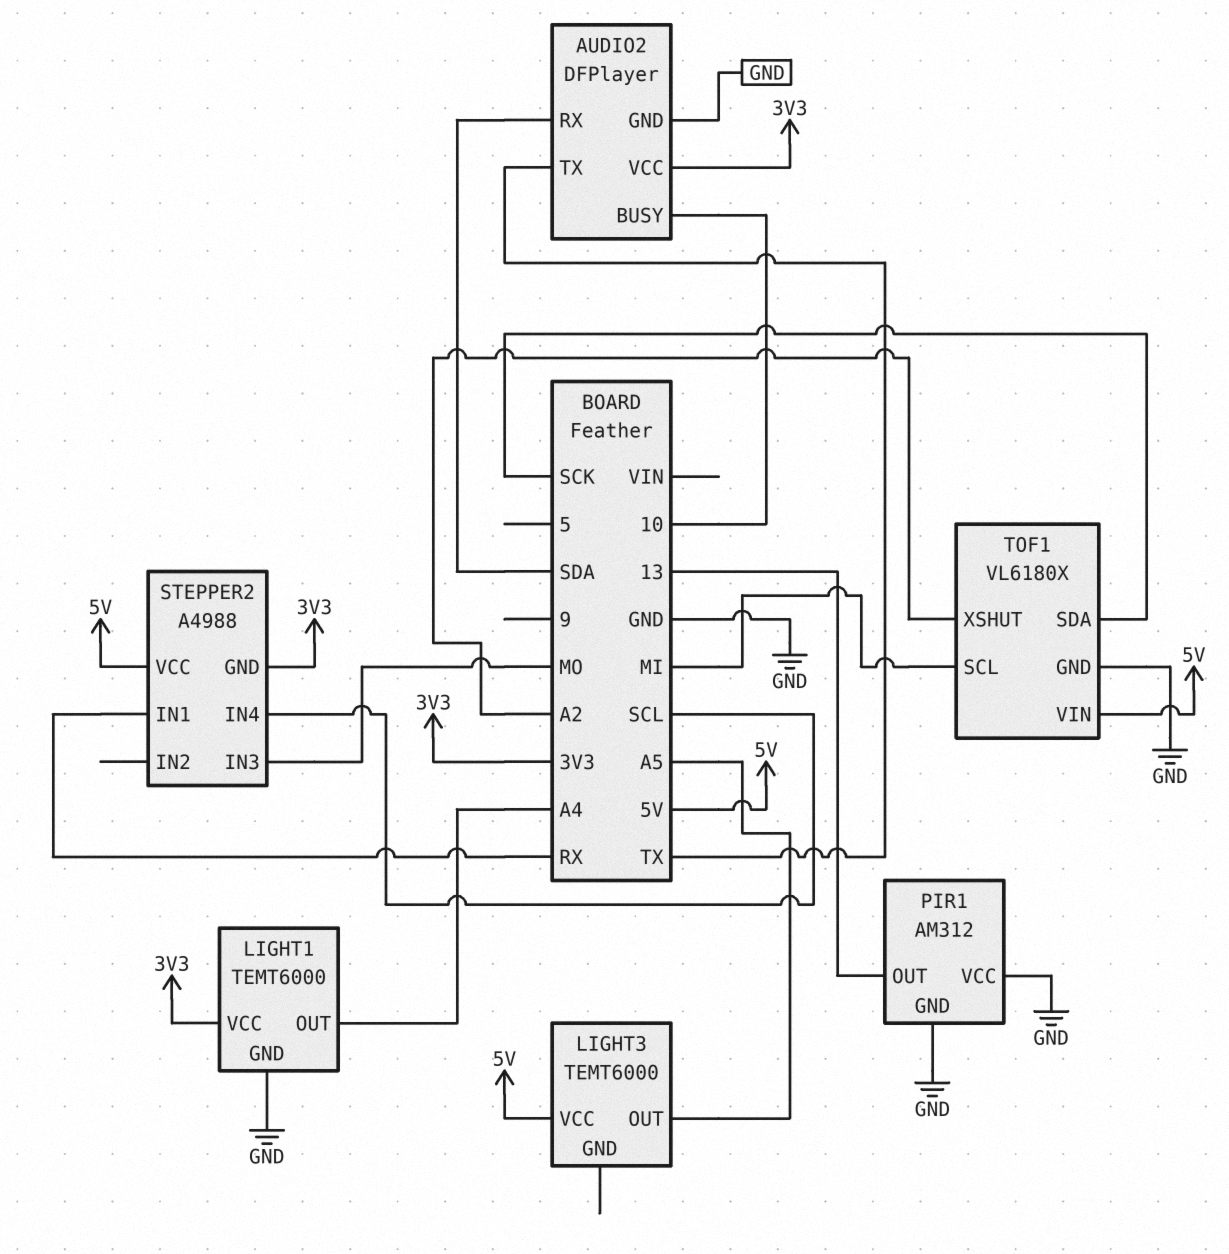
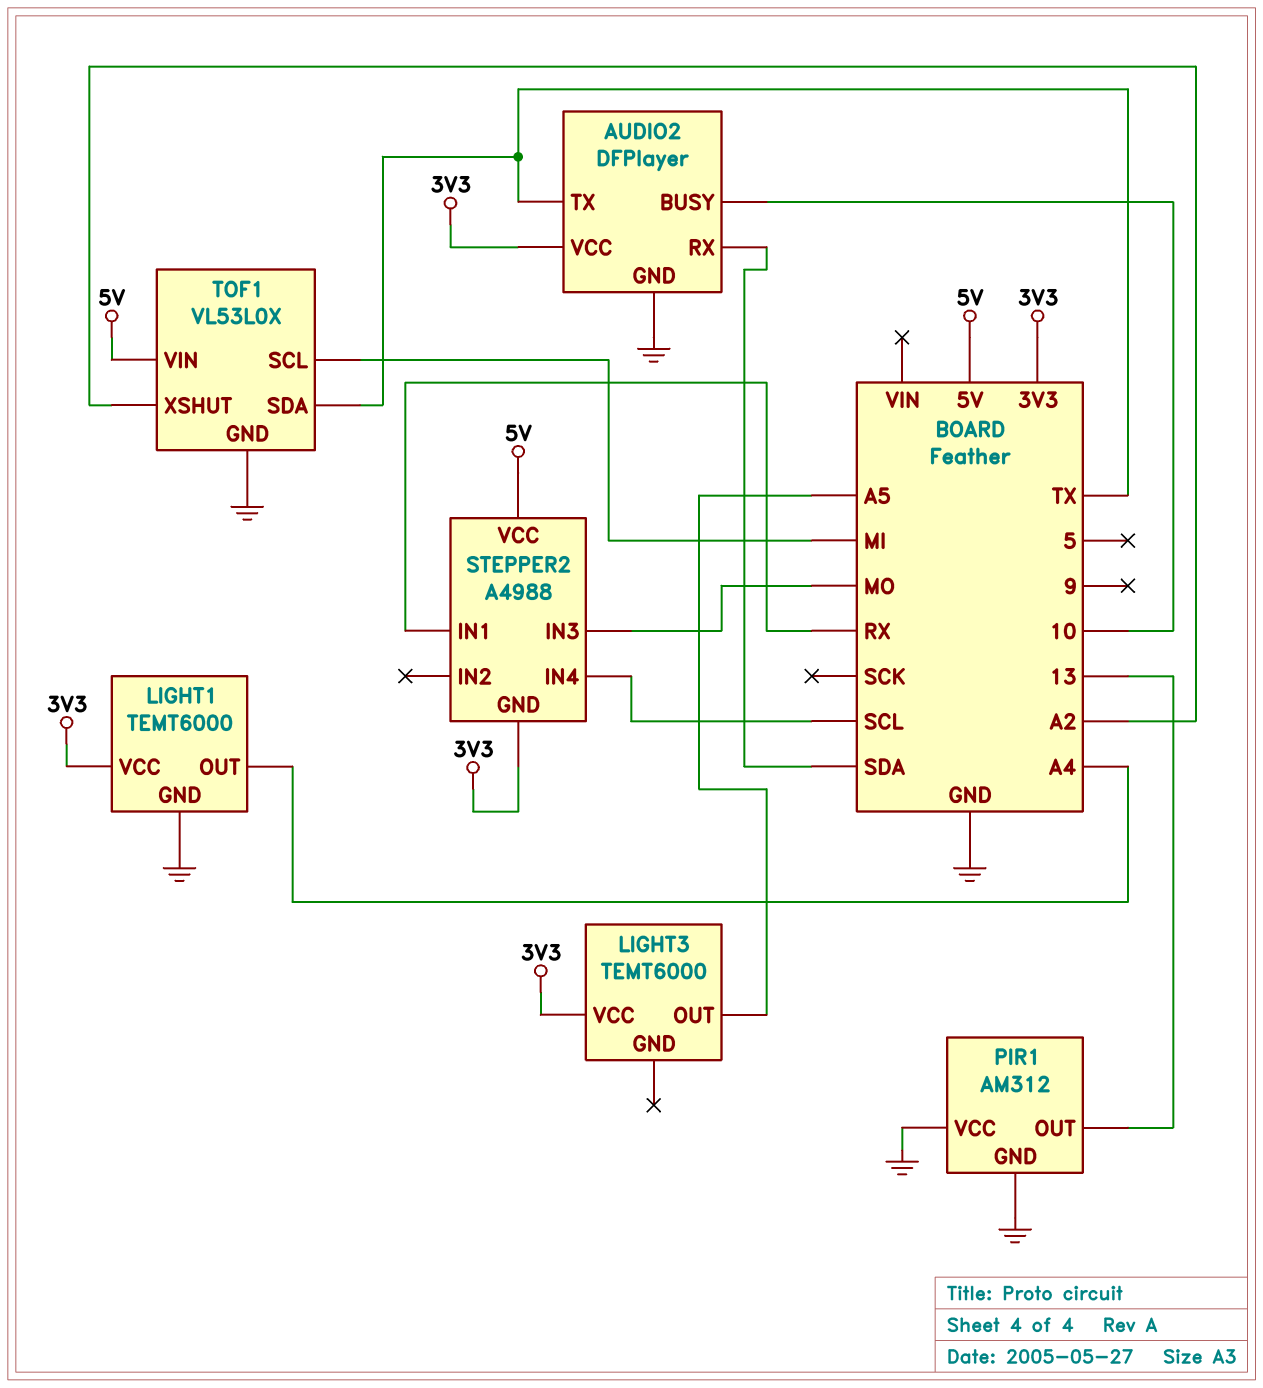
LIGHT3 pin VCC: 5V -> 3V3
TOF1: VL6180X -> VL53L0X
TOF1 pin SDA: SCK -> TX

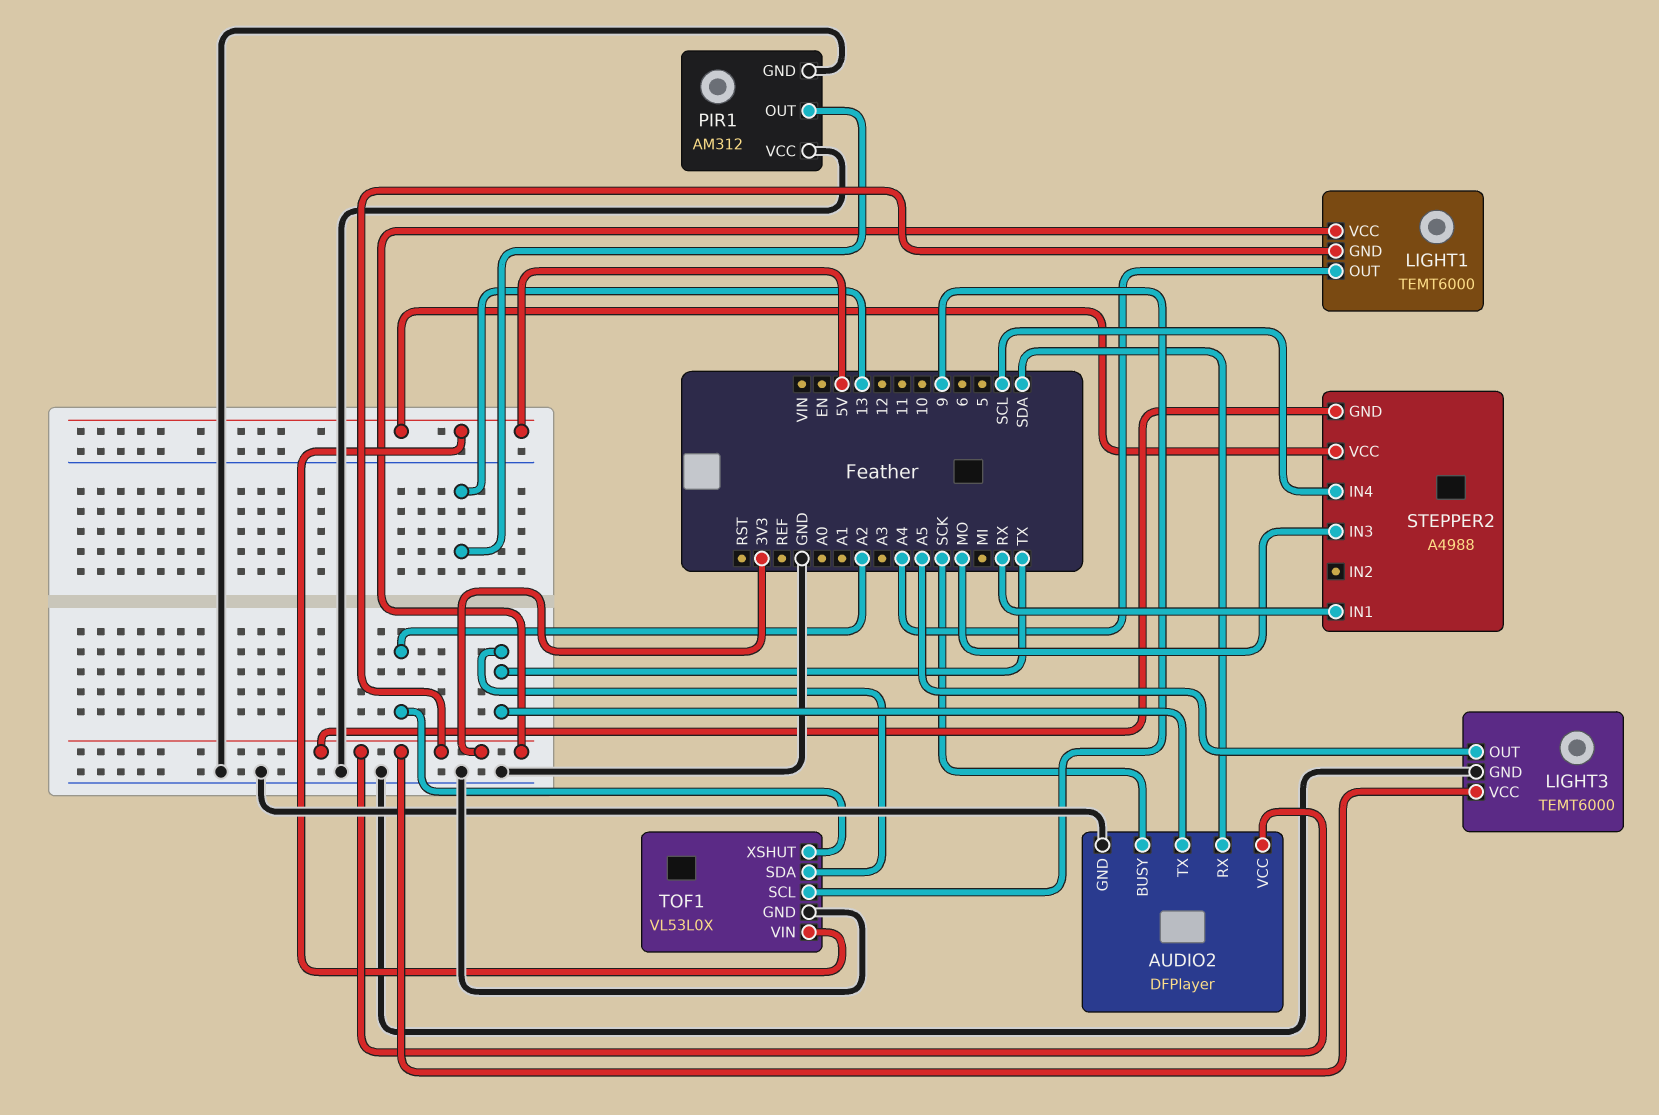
AUDIO2 pin BUSY: 10 -> SCK
LIGHT1 pin GND: GND -> 3V3
LIGHT3 pin GND: none -> GND
TOF1 pin SCL: MI -> 9

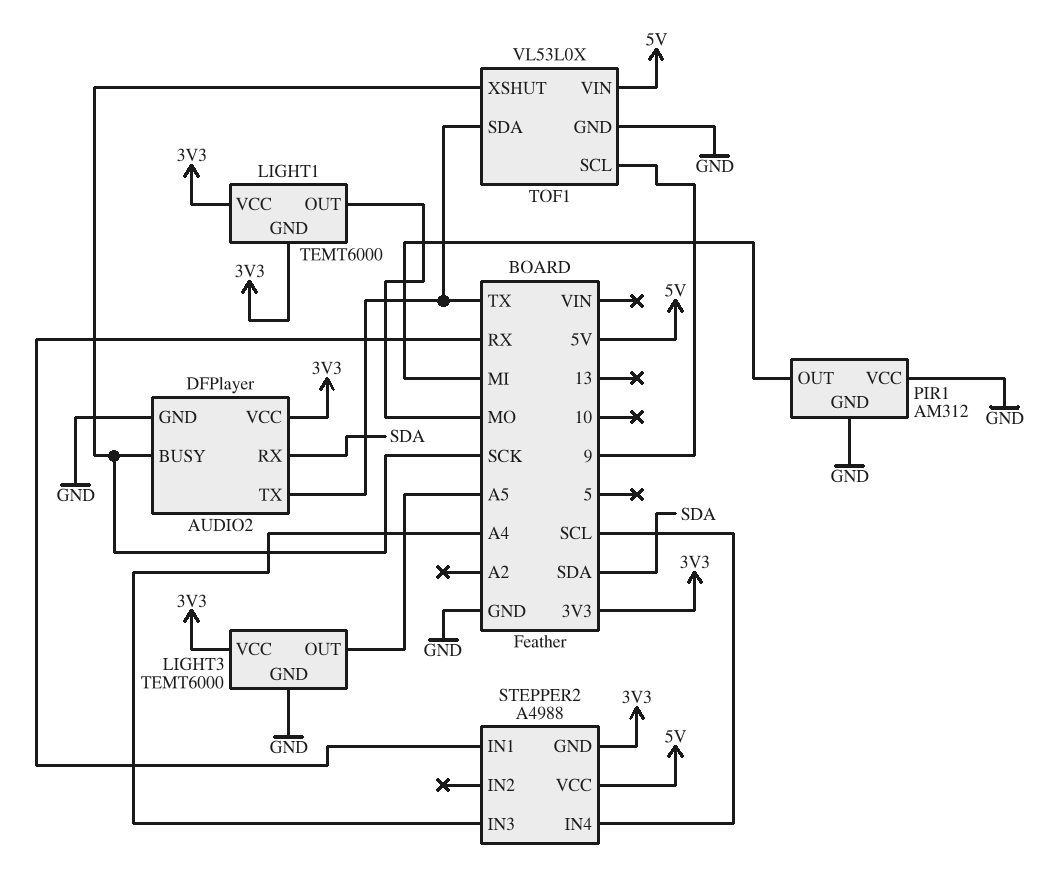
LIGHT1 pin OUT: A4 -> MO
PIR1 pin OUT: 13 -> MI
STEPPER2 pin IN3: MO -> A4
TOF1 pin XSHUT: A2 -> SCK

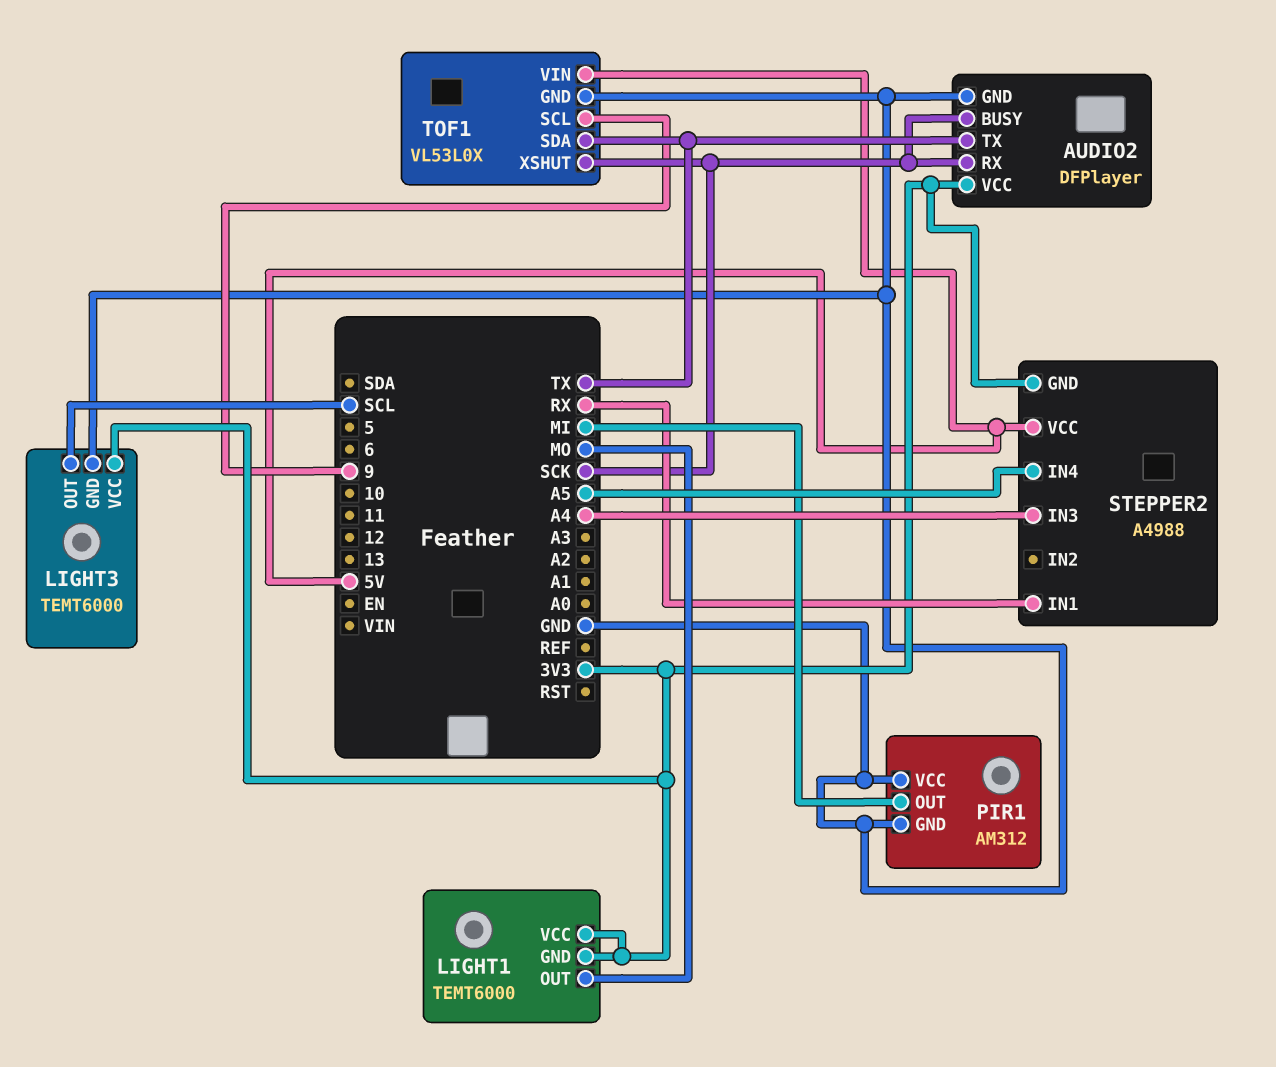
AUDIO2 pin RX: SDA -> SCK
LIGHT3 pin OUT: A5 -> SCL
STEPPER2 pin IN4: SCL -> A5

